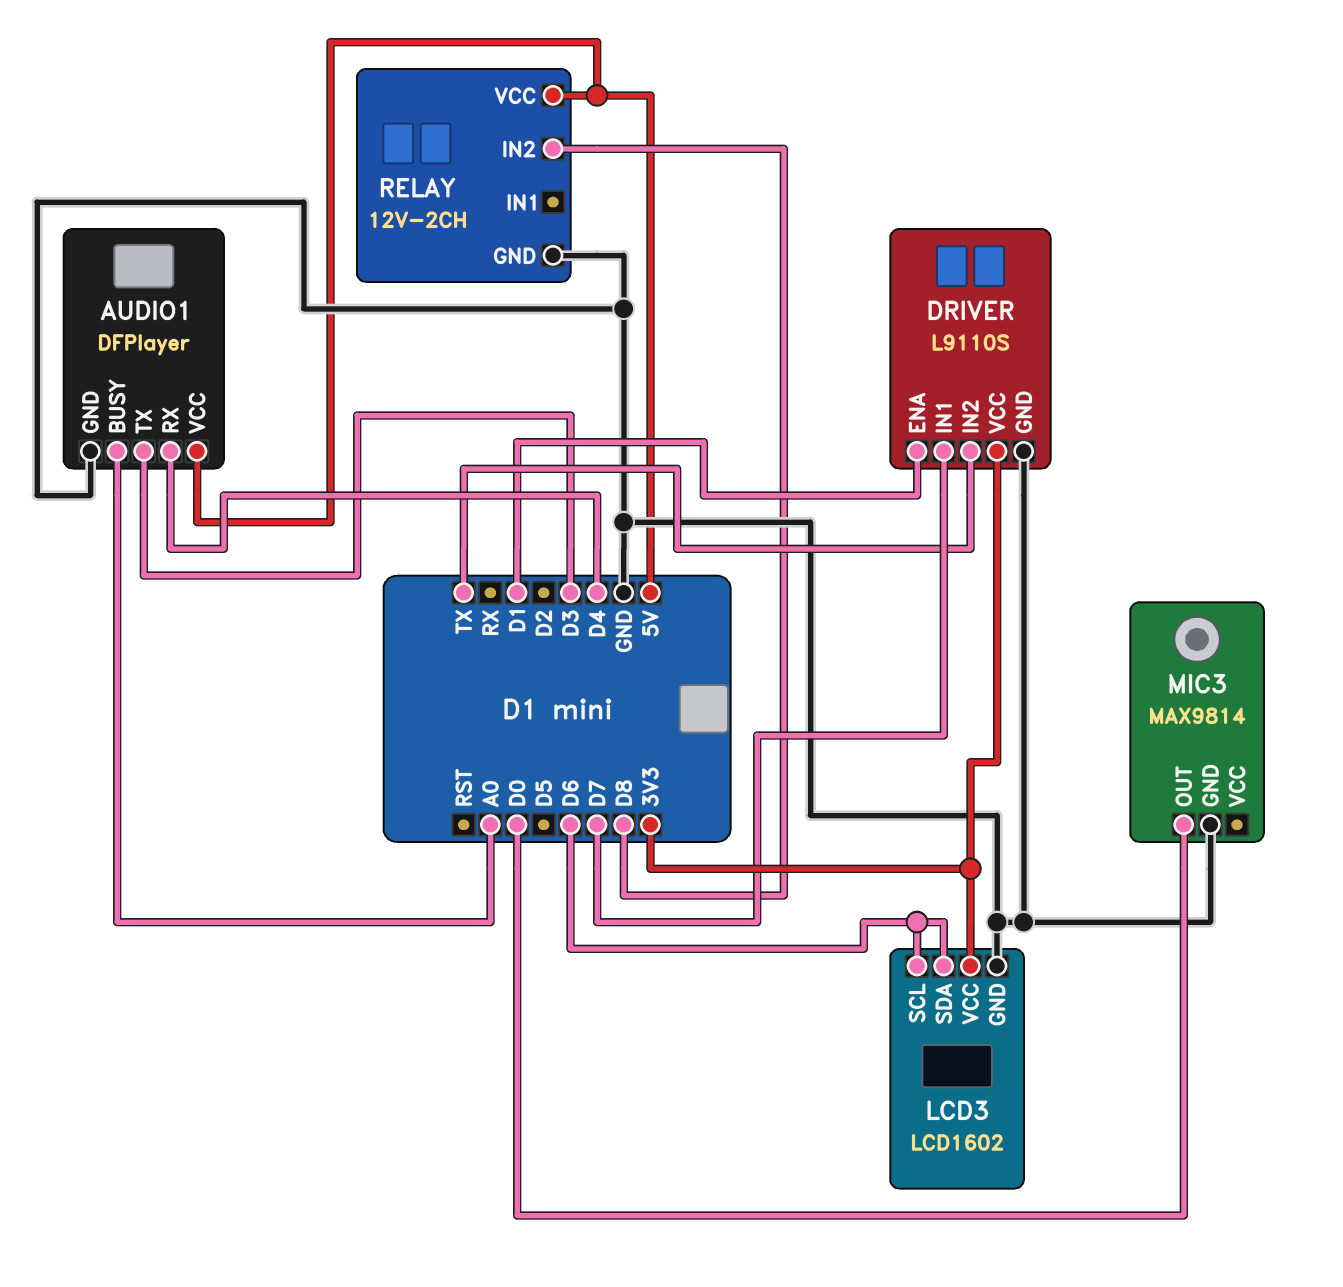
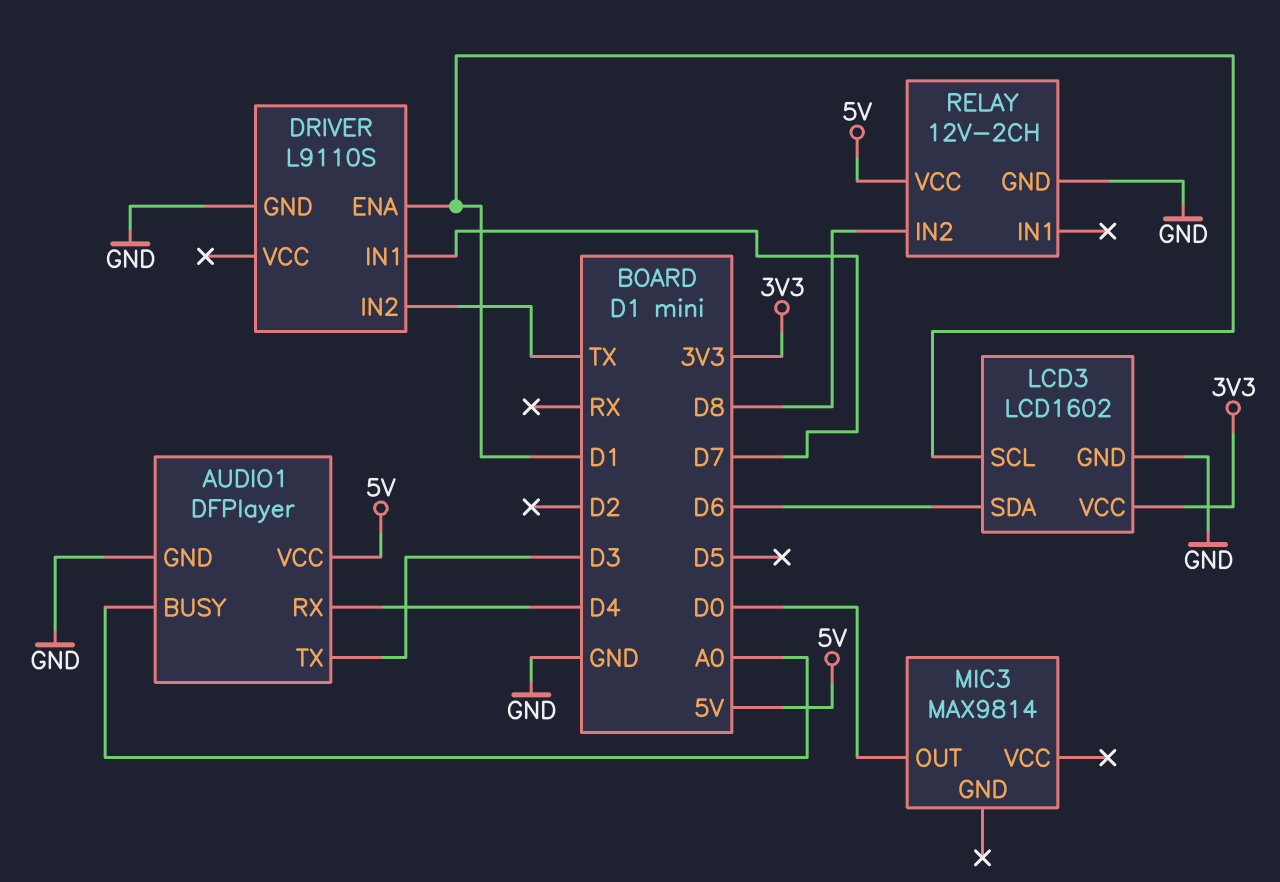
DRIVER pin VCC: 3V3 -> none
LCD3 pin SCL: D6 -> D1
MIC3 pin GND: GND -> none

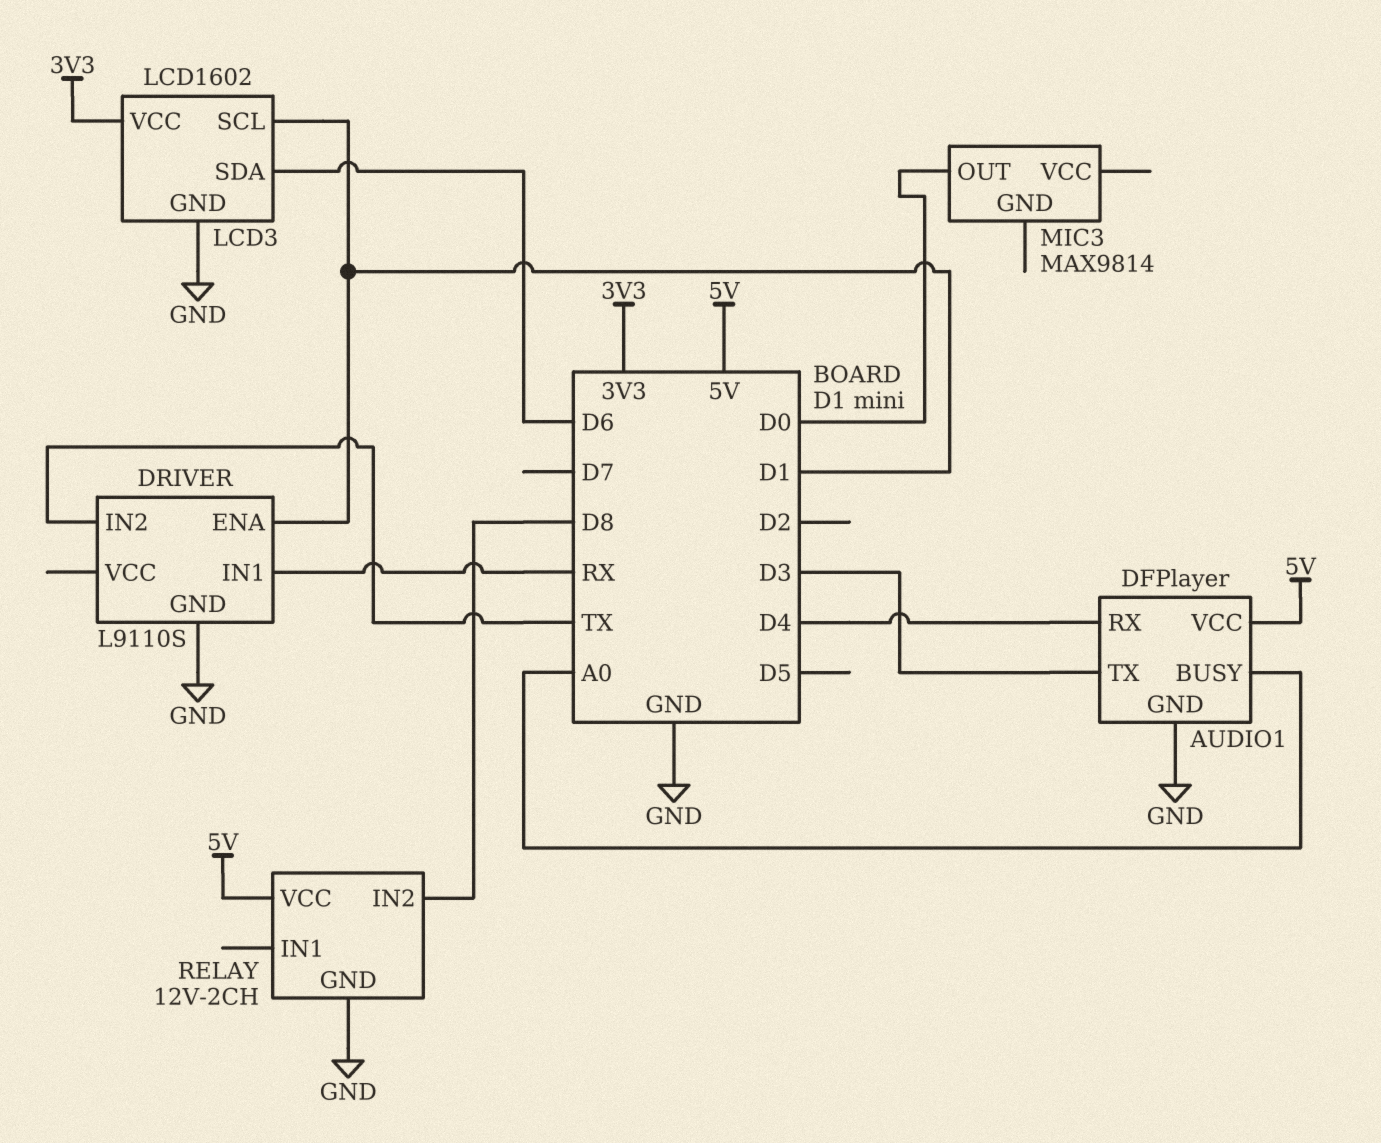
DRIVER pin IN1: D7 -> RX

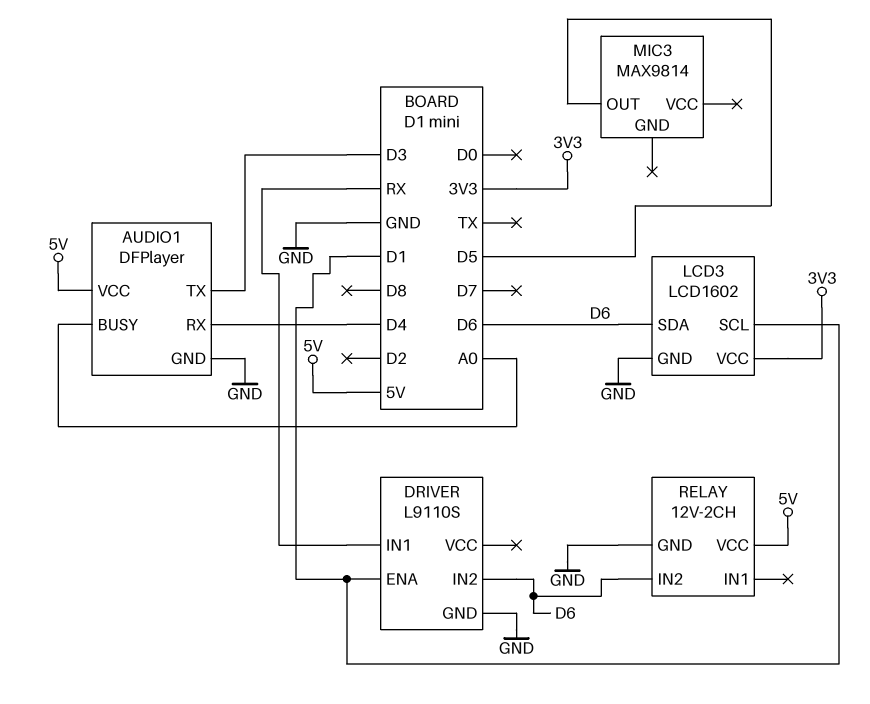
DRIVER pin IN2: TX -> D6
MIC3 pin OUT: D0 -> D5
RELAY pin IN2: D8 -> D6

